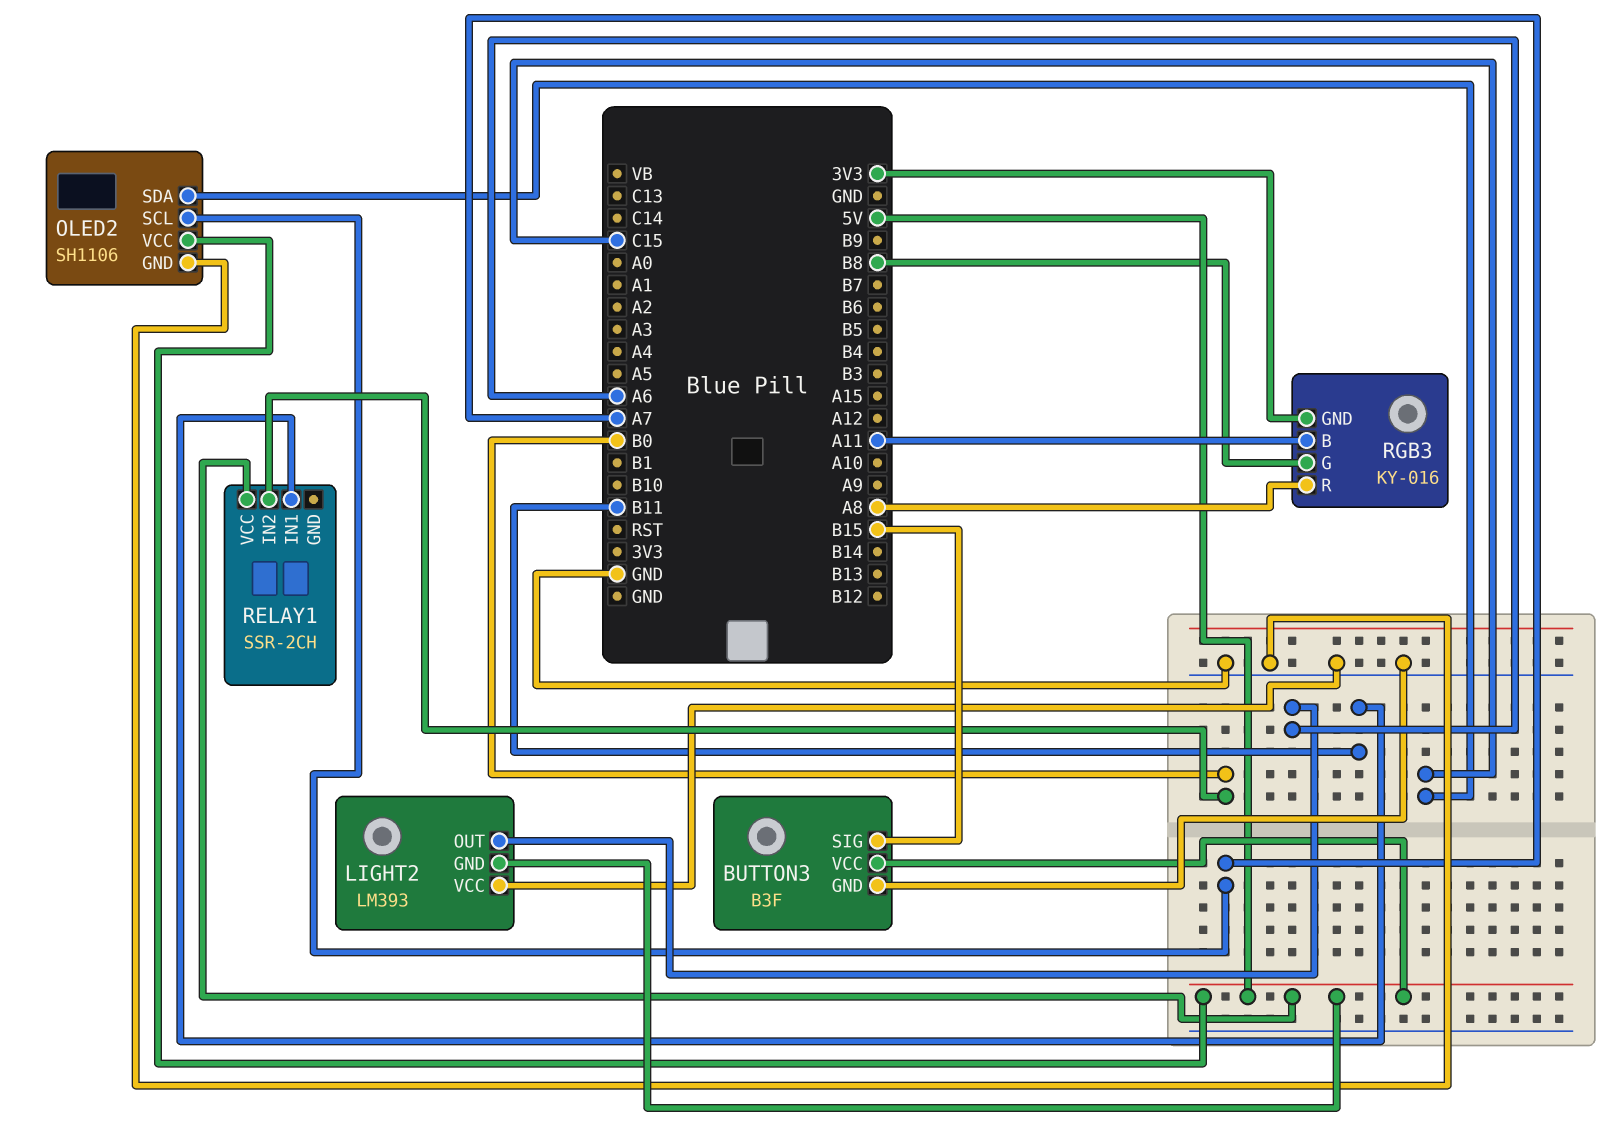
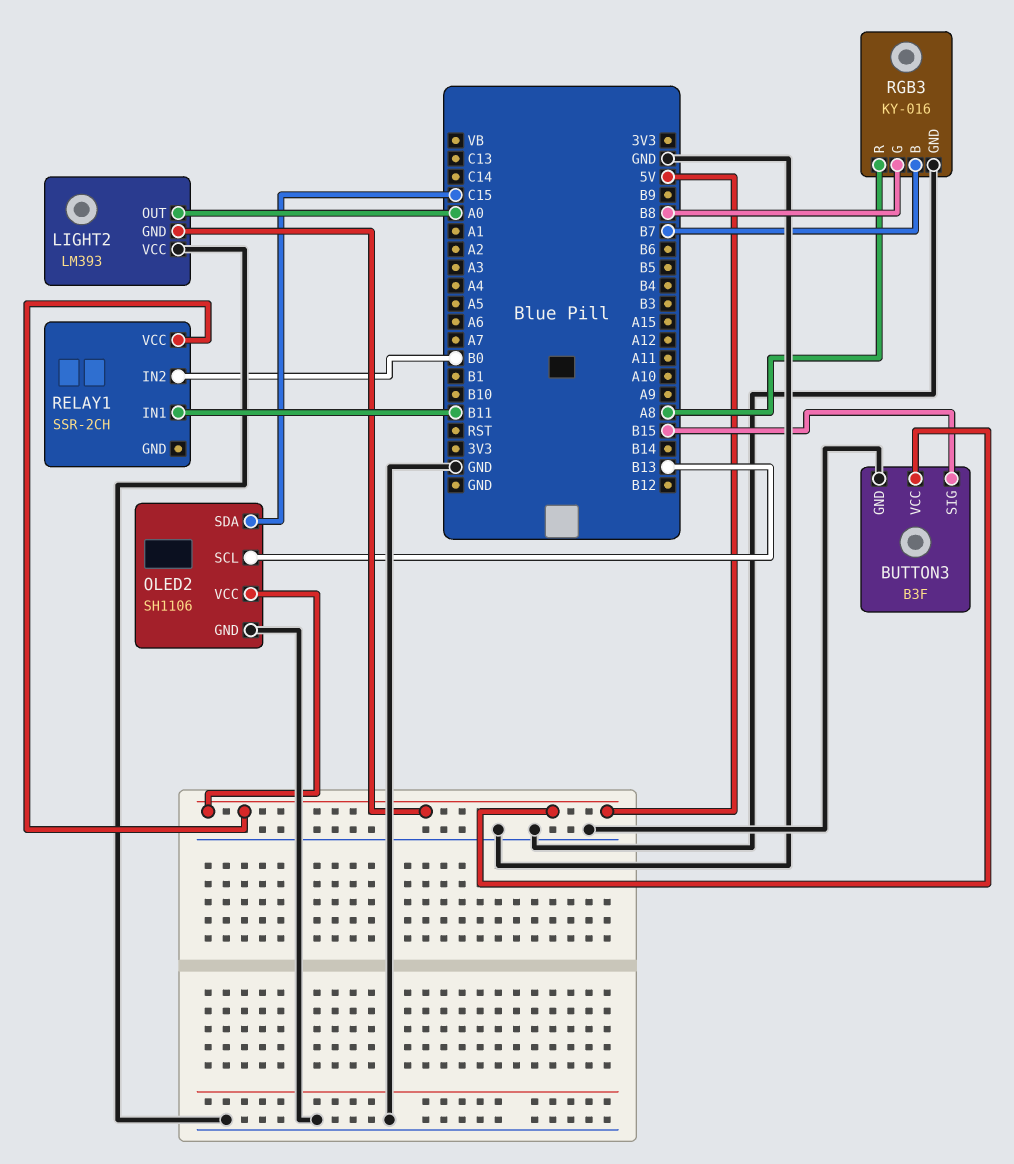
LIGHT2 pin OUT: A6 -> A0
OLED2 pin SCL: A7 -> B13
RGB3 pin B: A11 -> B7
RGB3 pin GND: 3V3 -> GND

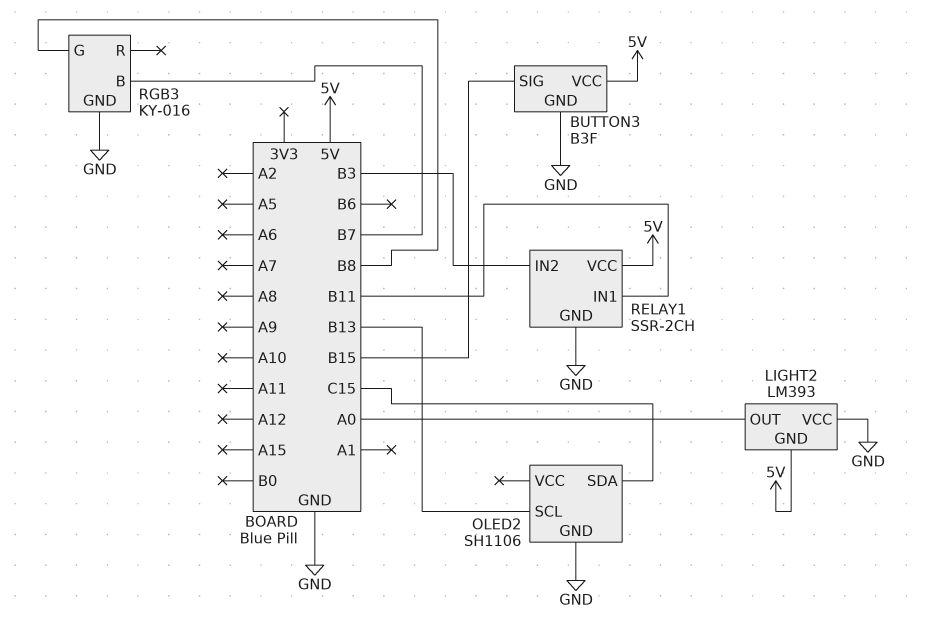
OLED2 pin VCC: 5V -> none
RELAY1 pin GND: none -> GND
RELAY1 pin IN2: B0 -> B3
RGB3 pin R: A8 -> none

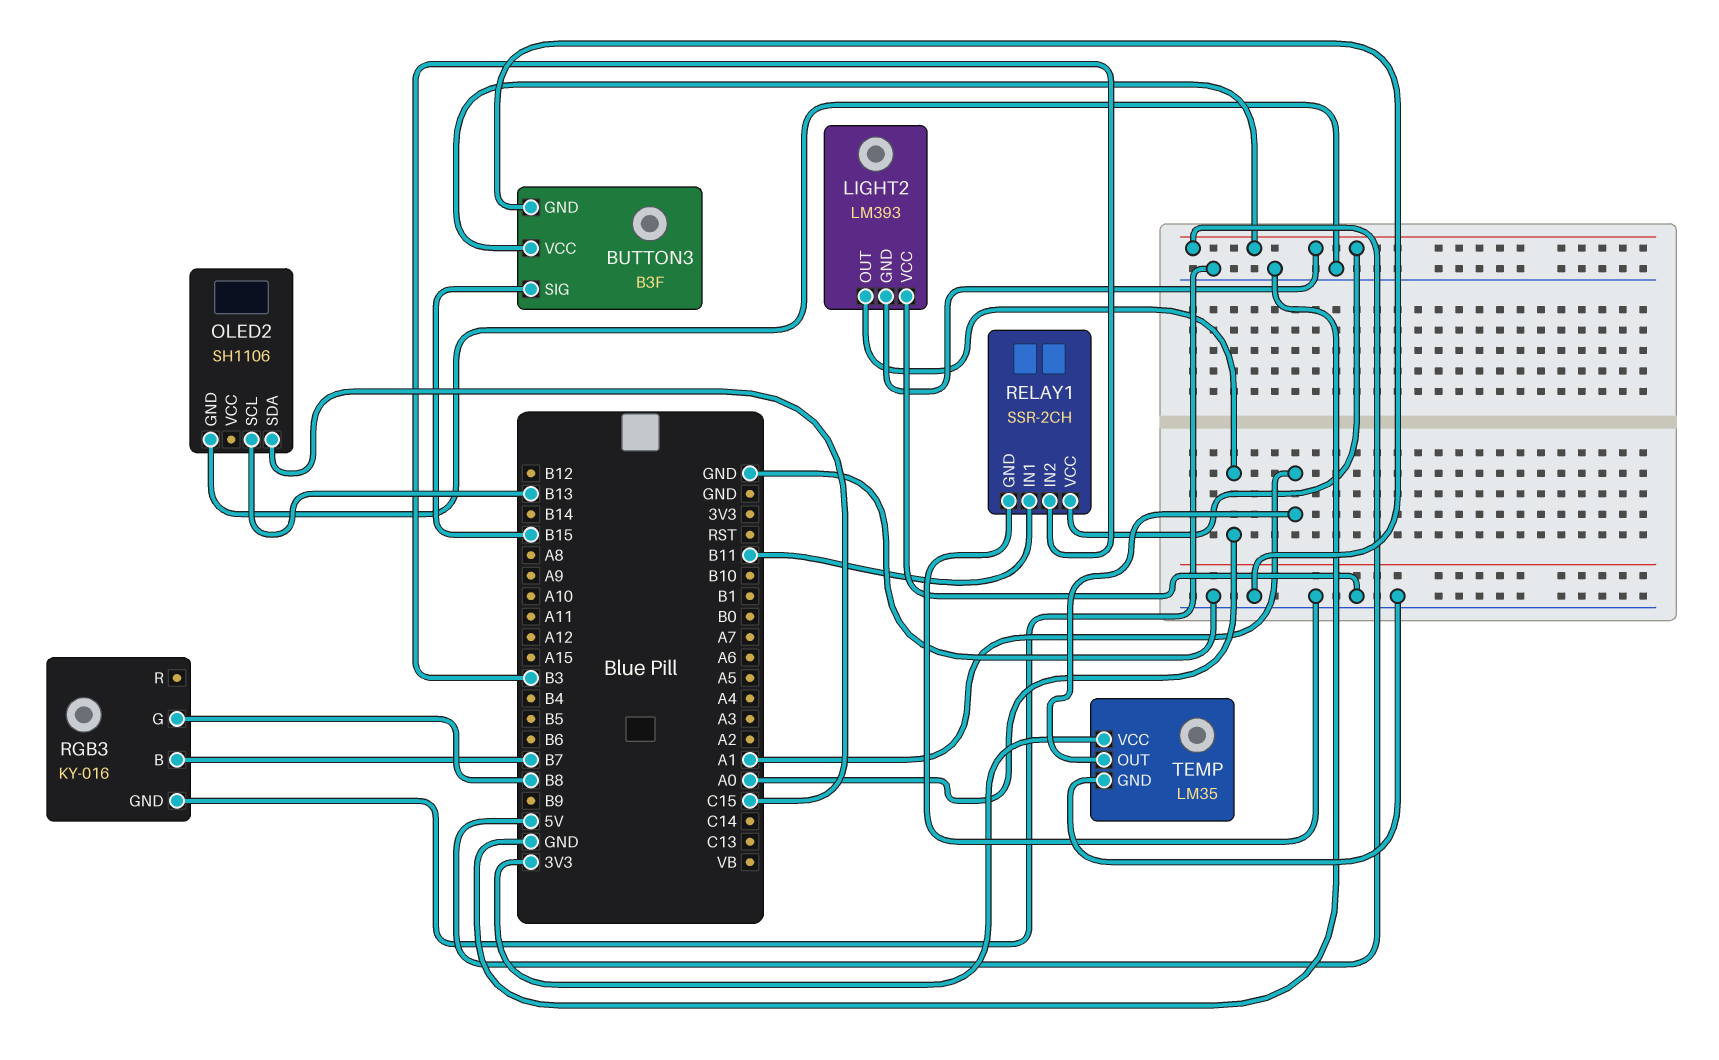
TEMP: none -> LM35
TEMP pin GND: none -> GND
TEMP pin OUT: none -> A1
TEMP pin VCC: none -> 3V3

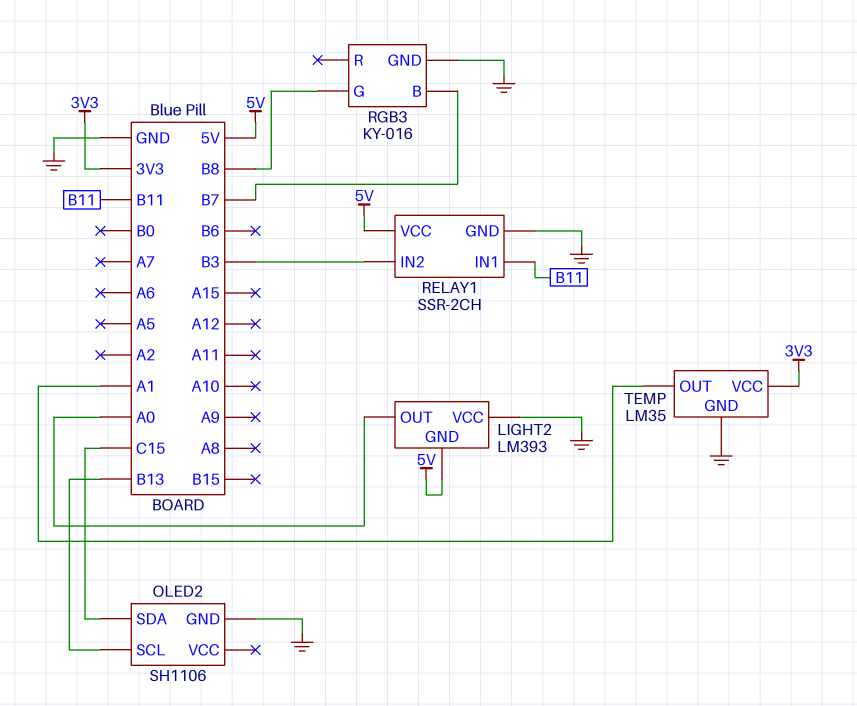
BUTTON3: B3F -> none
BUTTON3 pin GND: GND -> none
BUTTON3 pin SIG: B15 -> none
BUTTON3 pin VCC: 5V -> none

